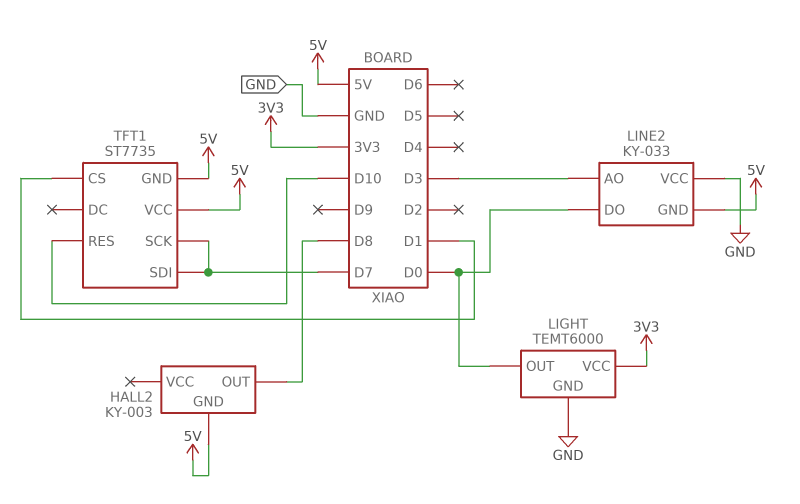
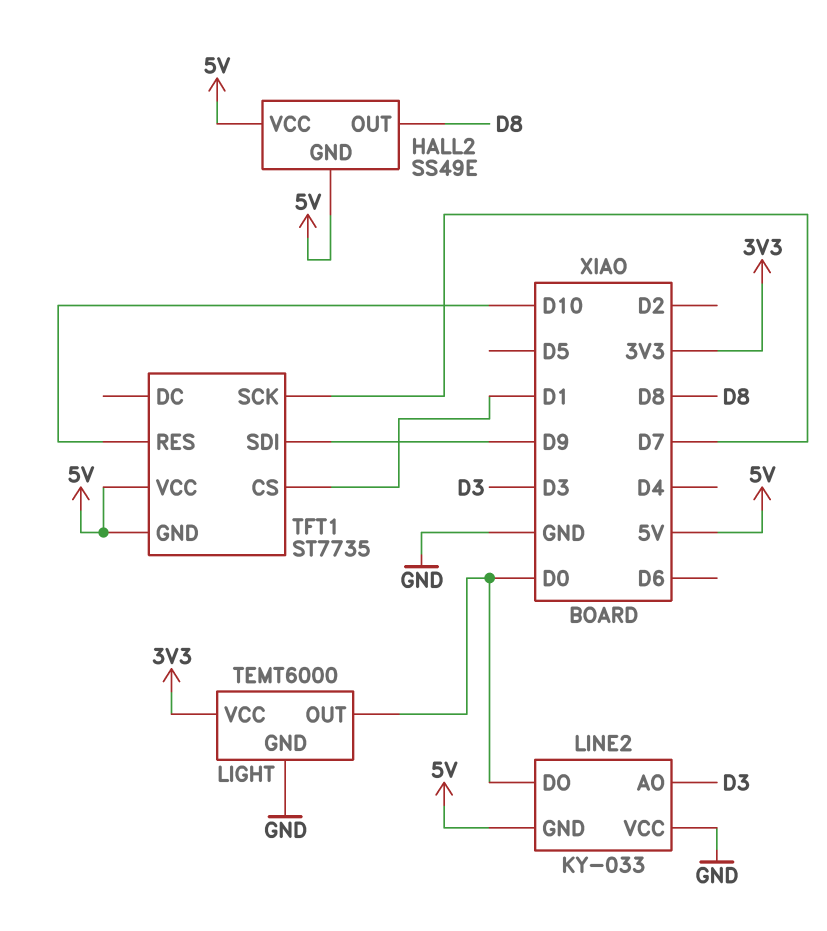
HALL2: KY-003 -> SS49E
HALL2 pin VCC: none -> 5V
TFT1 pin SDI: D7 -> D9

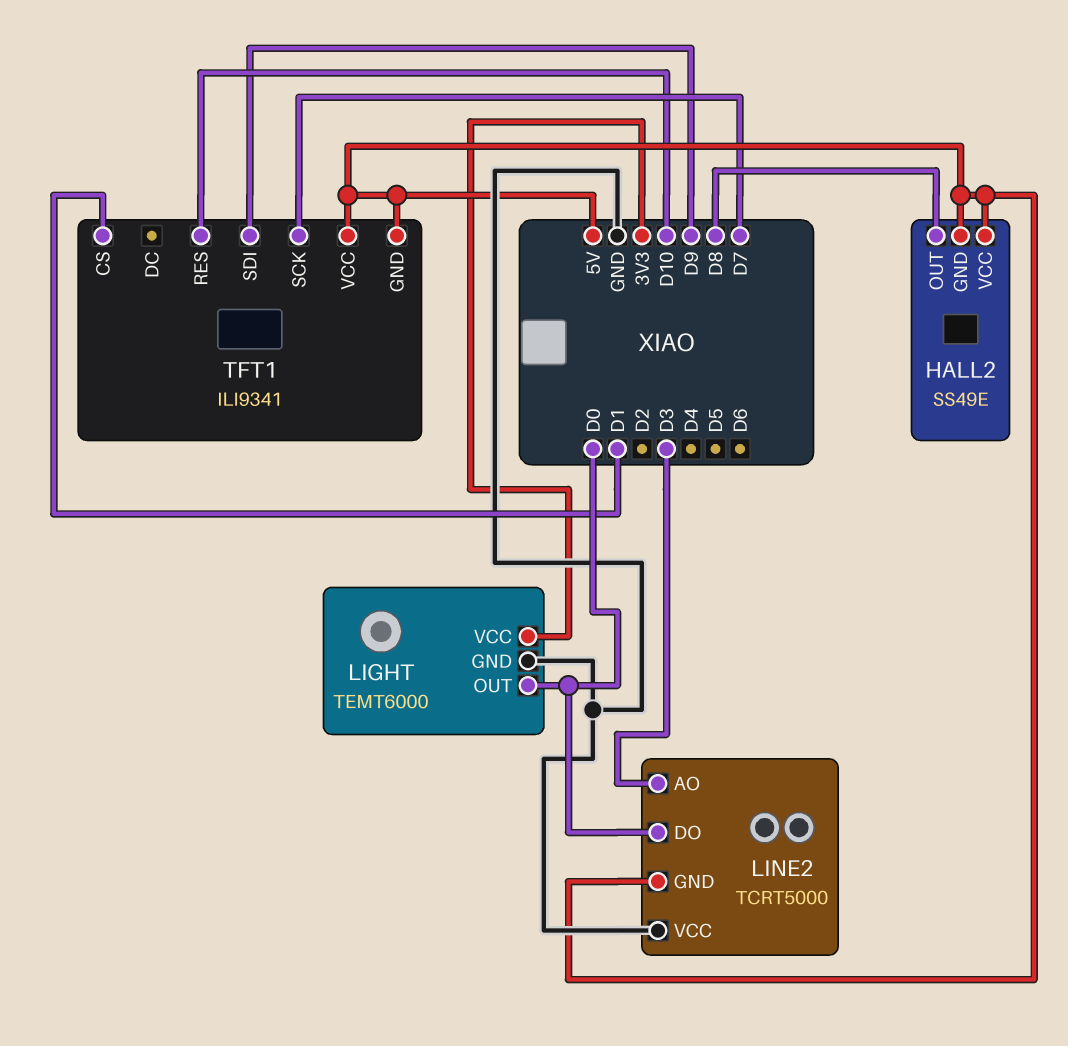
LINE2: KY-033 -> TCRT5000
TFT1: ST7735 -> ILI9341

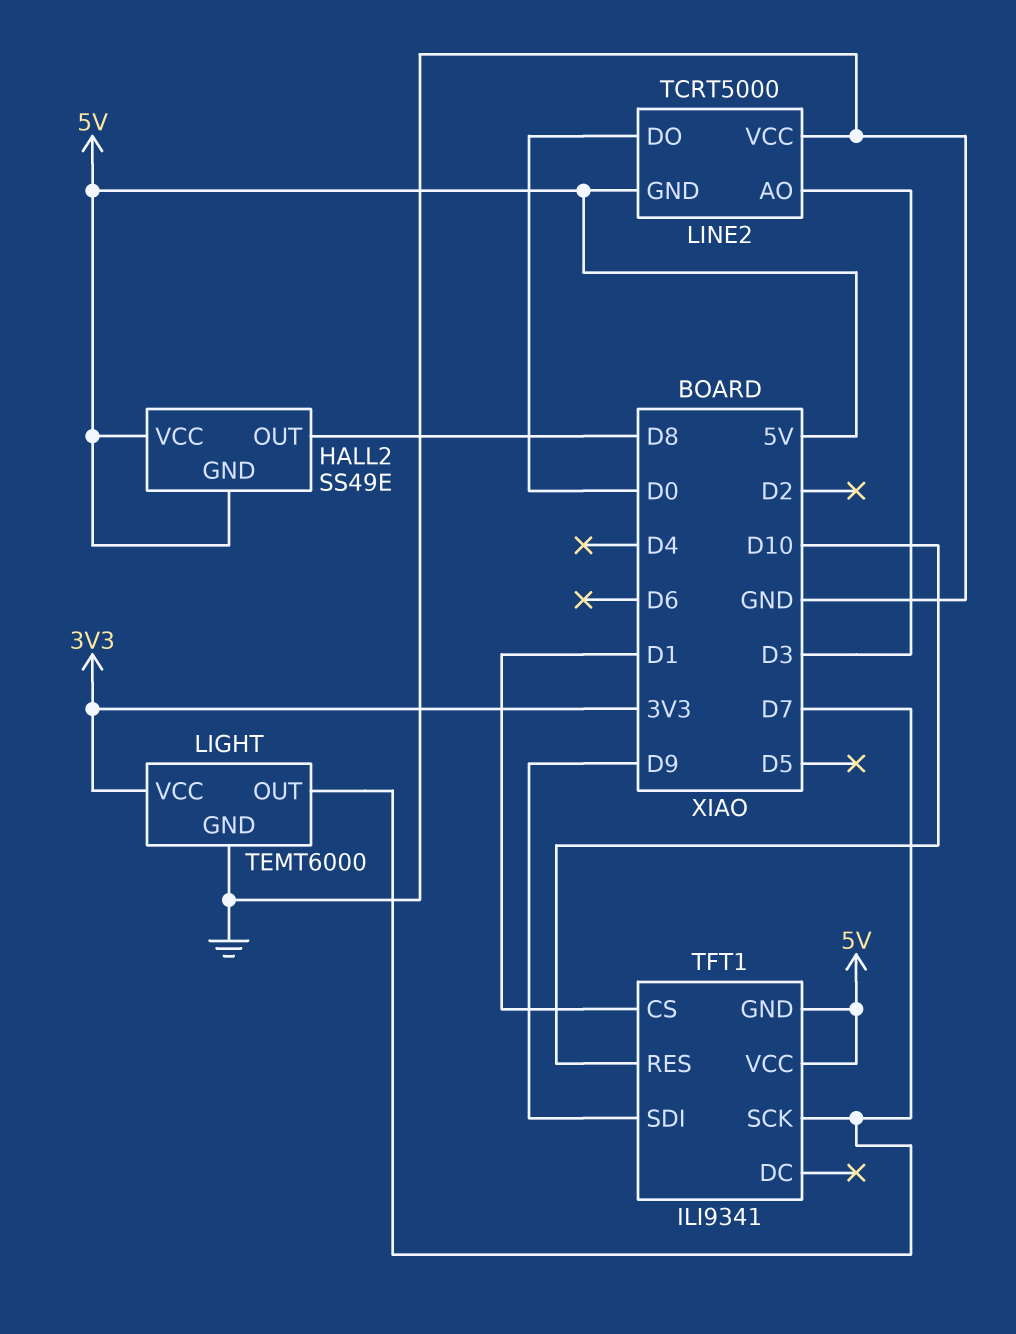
LIGHT pin OUT: D0 -> D7

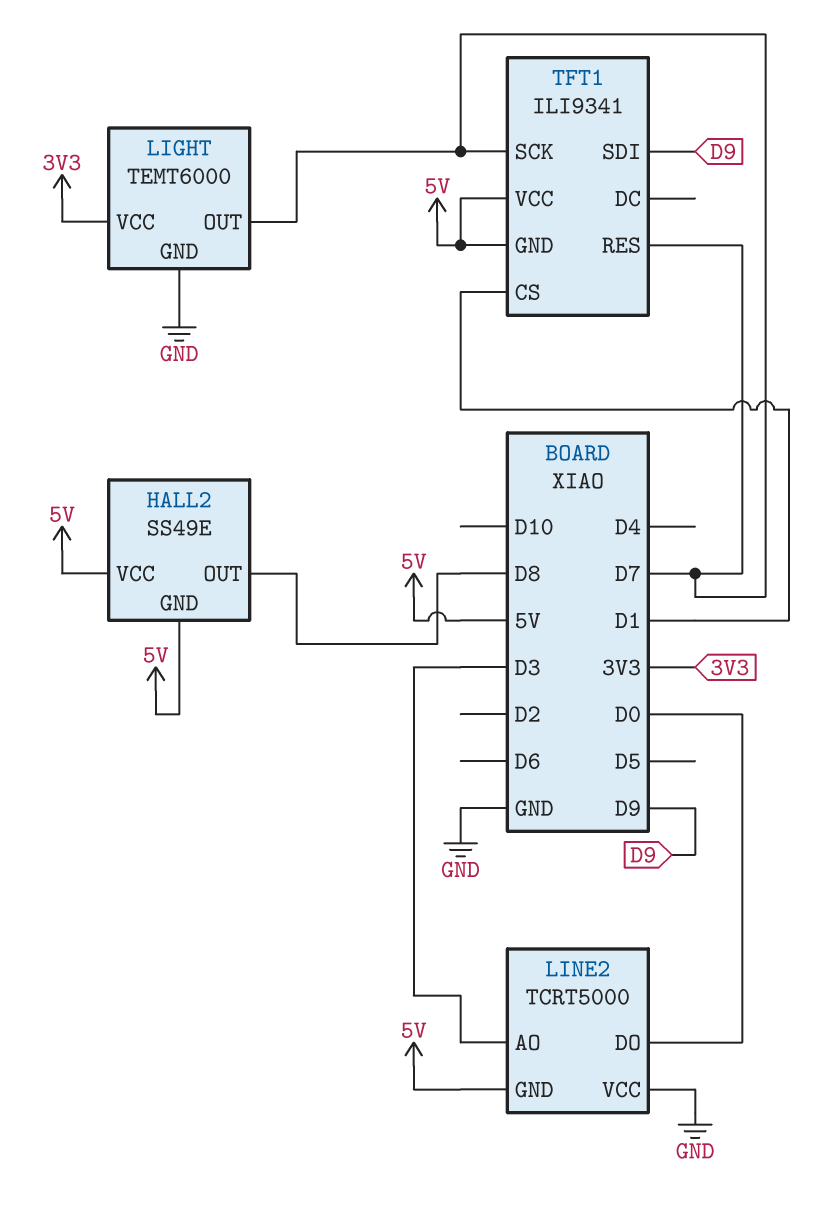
TFT1 pin RES: D10 -> D7

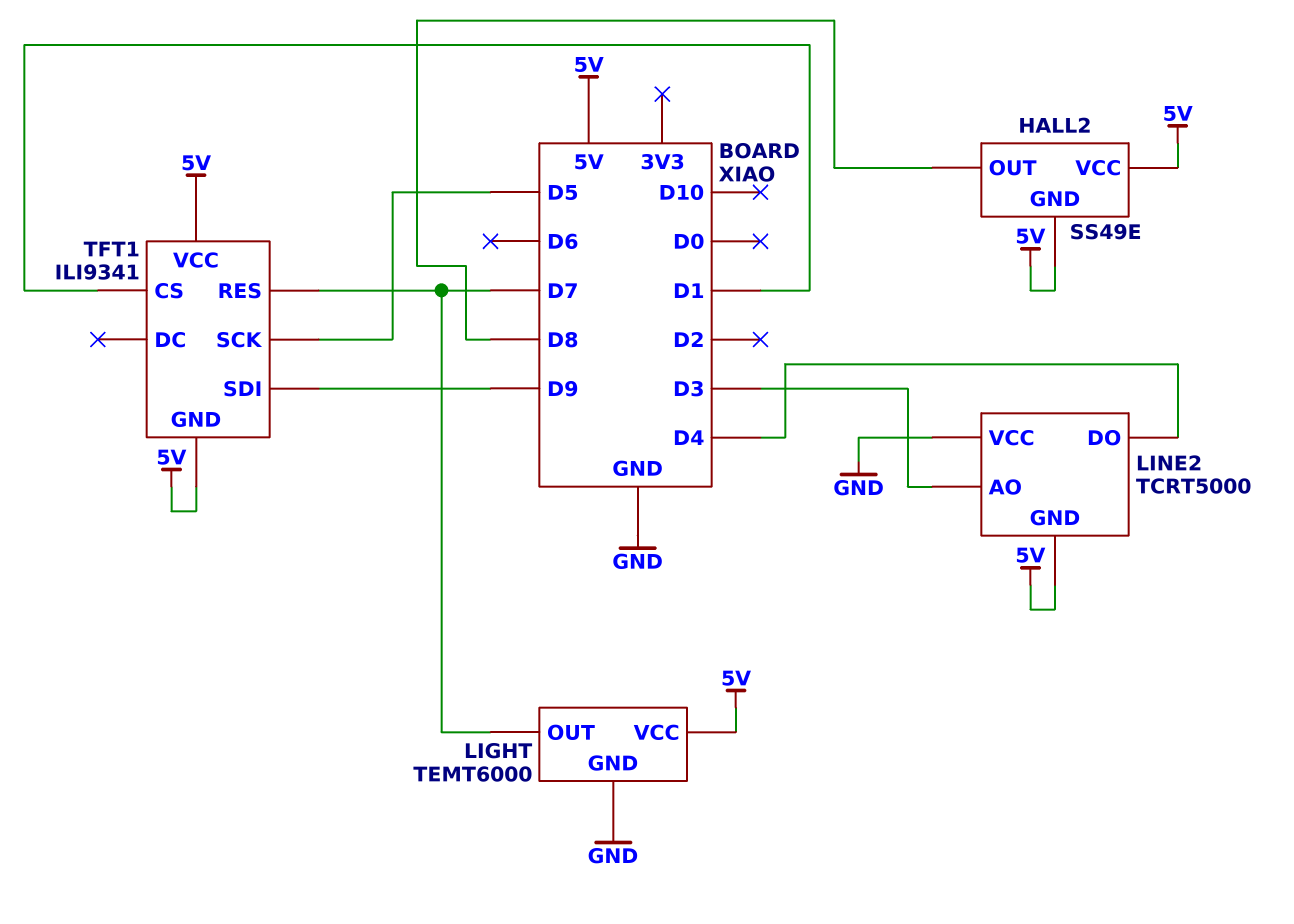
LIGHT pin VCC: 3V3 -> 5V
LINE2 pin DO: D0 -> D4
TFT1 pin SCK: D7 -> D5

